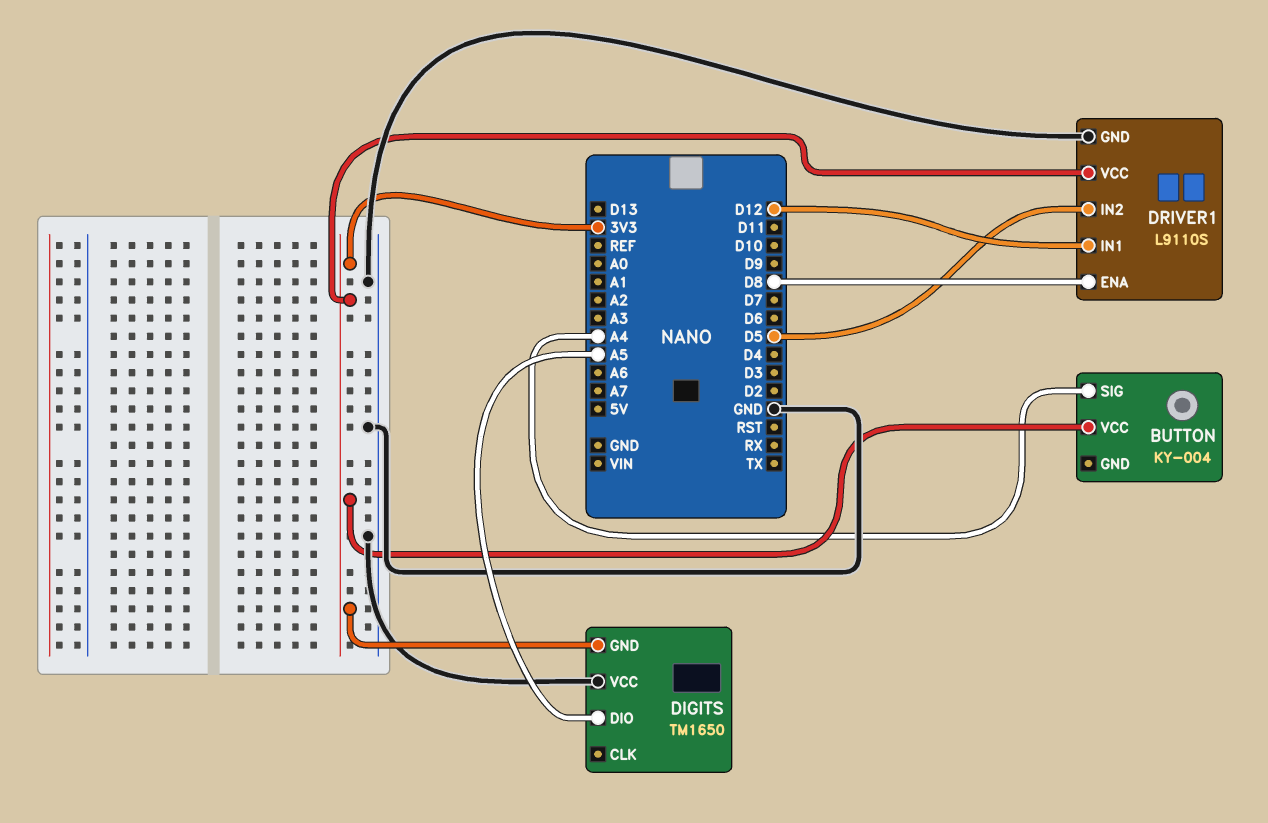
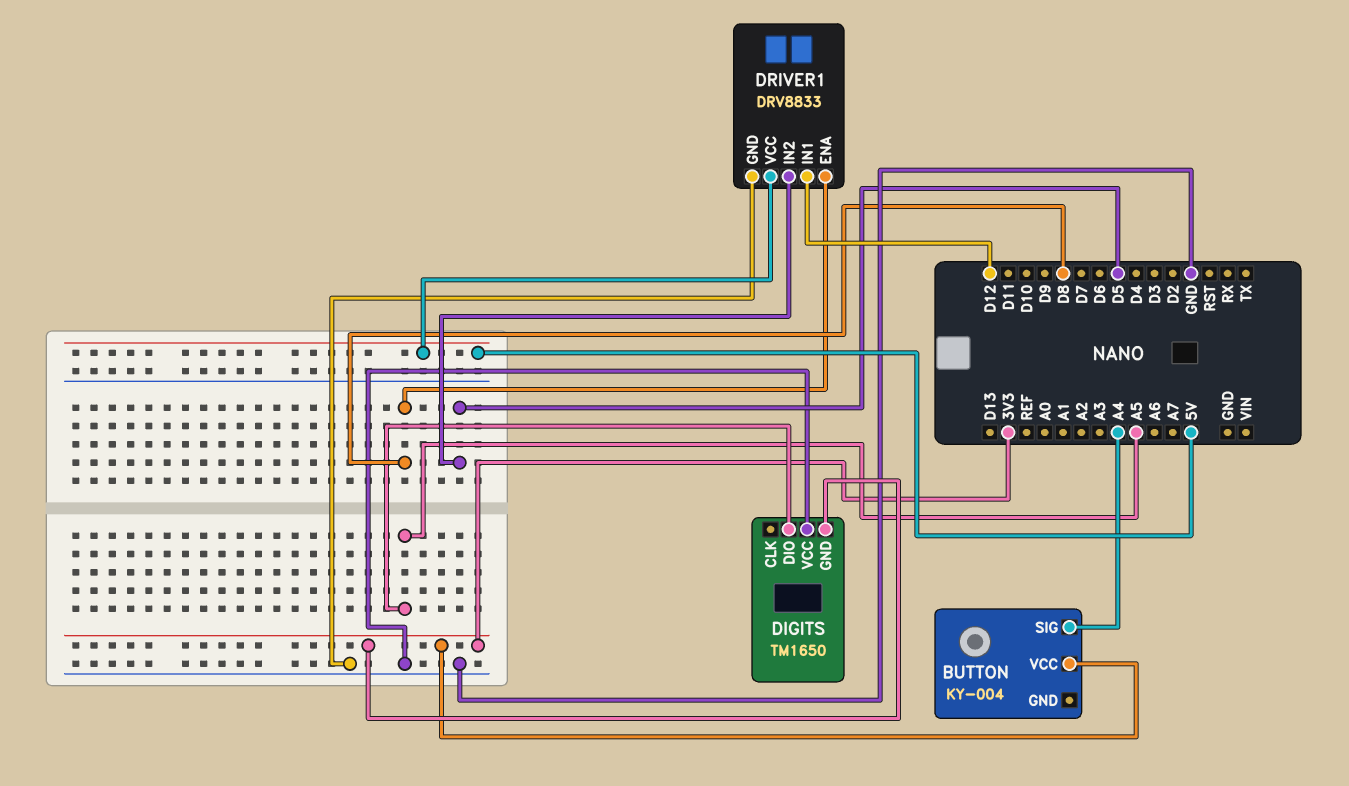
DRIVER1: L9110S -> DRV8833
DRIVER1 pin VCC: 3V3 -> 5V

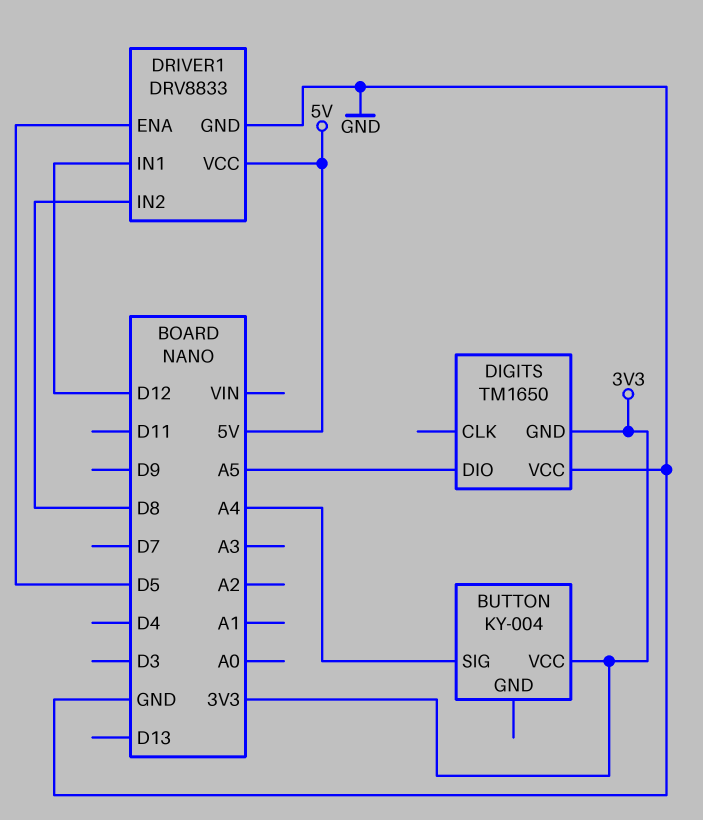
DRIVER1 pin ENA: D8 -> D5
DRIVER1 pin IN2: D5 -> D8

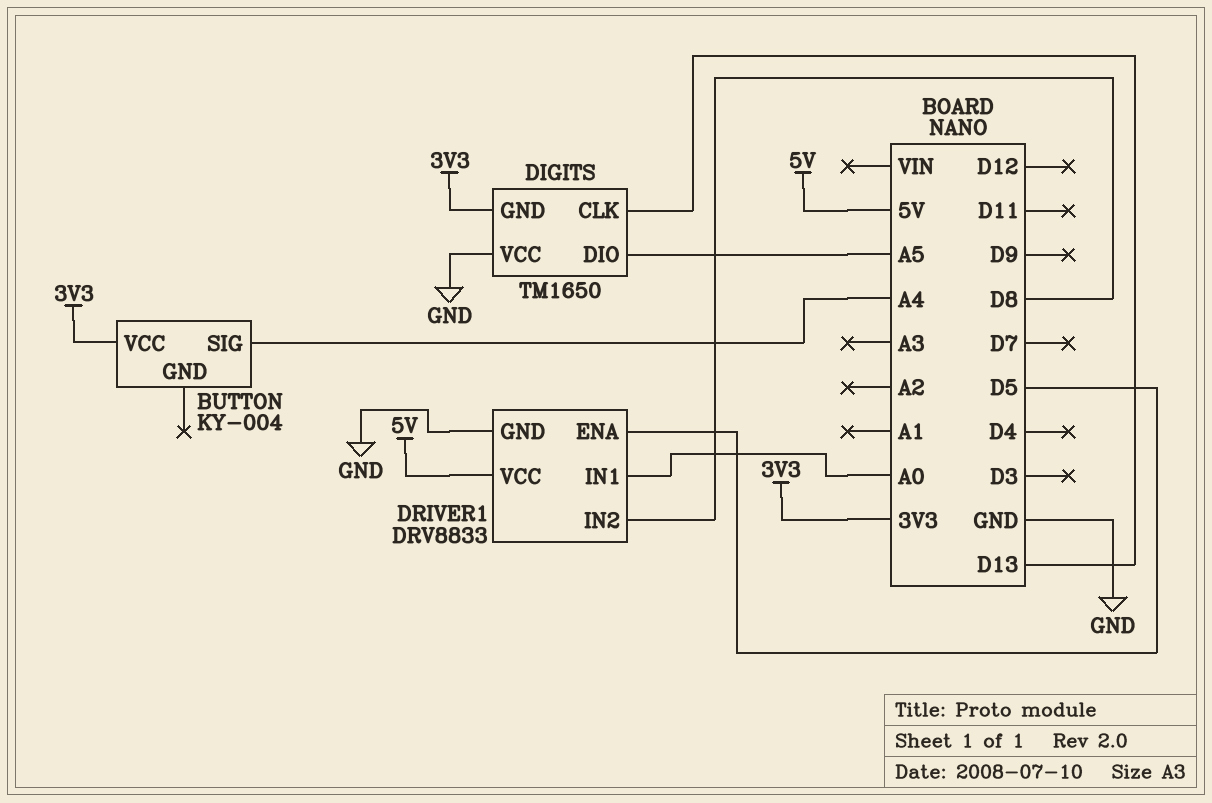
DIGITS pin CLK: none -> D13
DRIVER1 pin IN1: D12 -> A0

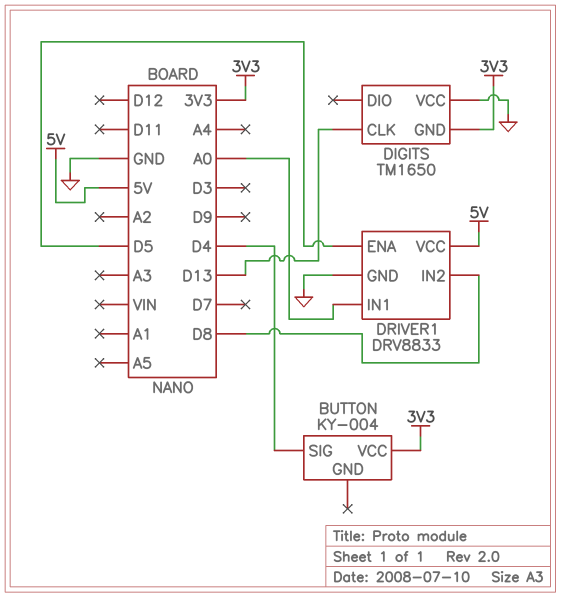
BUTTON pin SIG: A4 -> D4
DIGITS pin DIO: A5 -> none

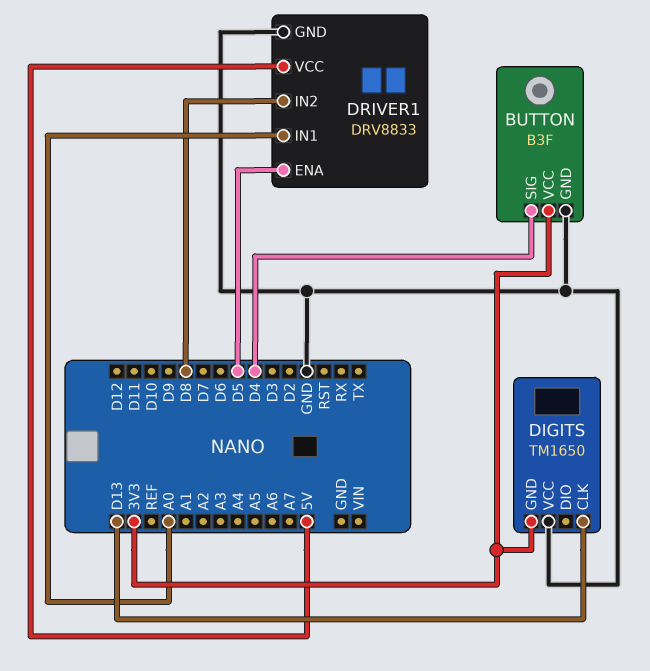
BUTTON: KY-004 -> B3F
BUTTON pin GND: none -> GND

